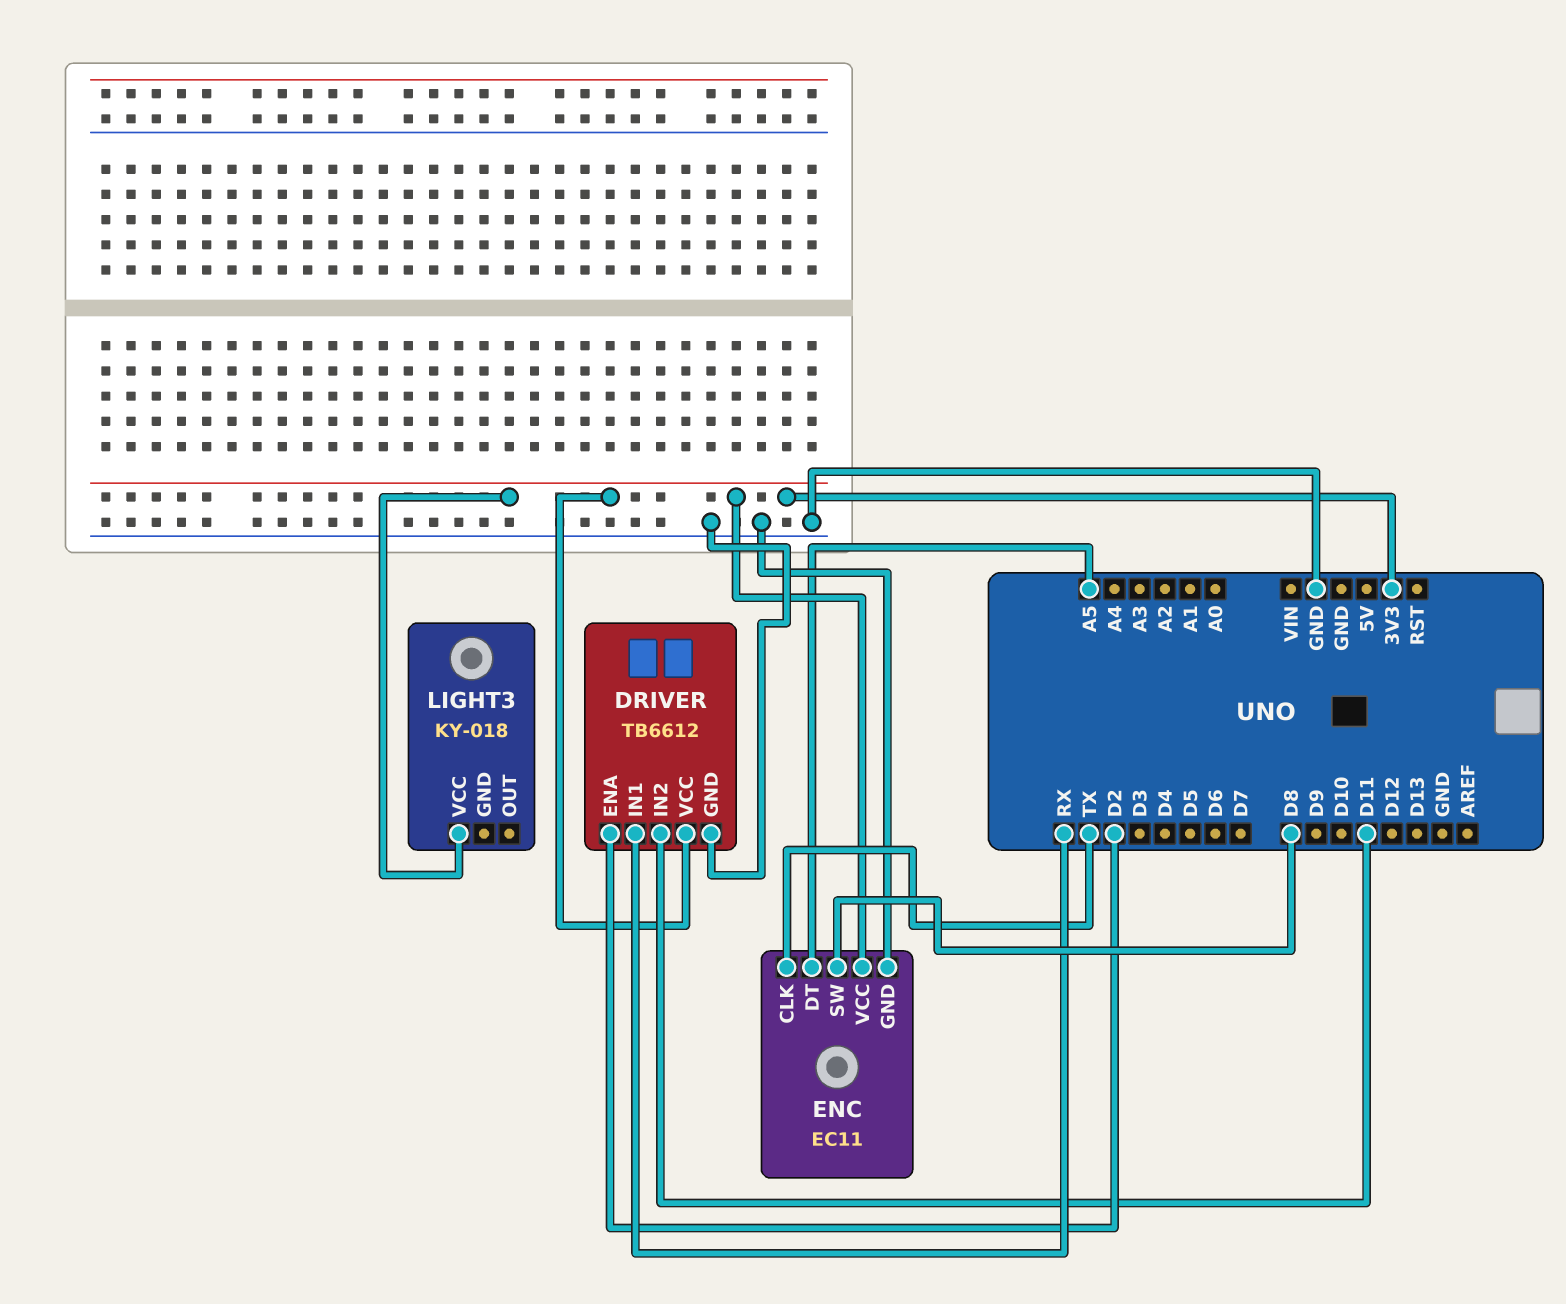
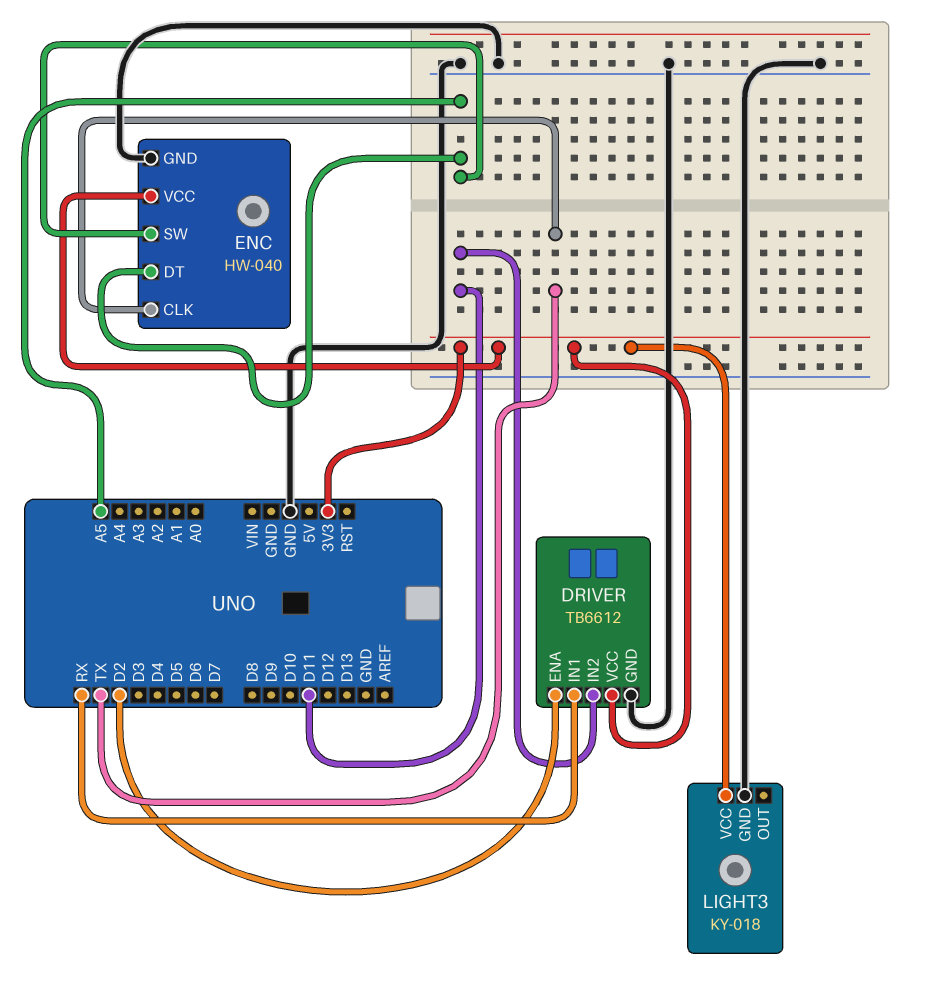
ENC: EC11 -> HW-040
ENC pin SW: D8 -> A5
LIGHT3 pin GND: none -> GND

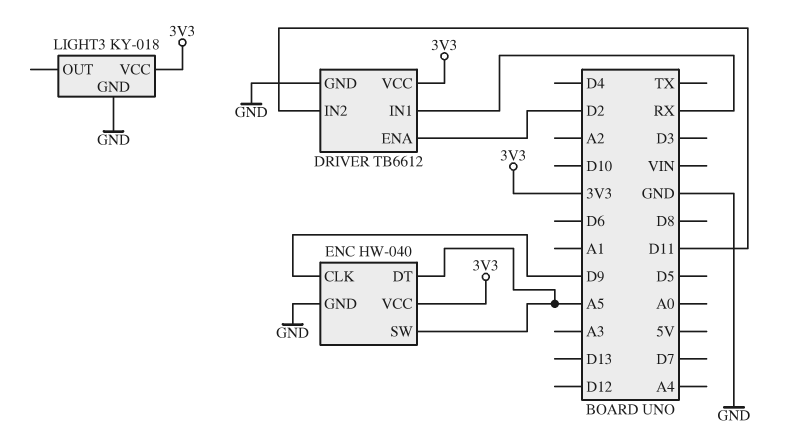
ENC pin CLK: TX -> D9

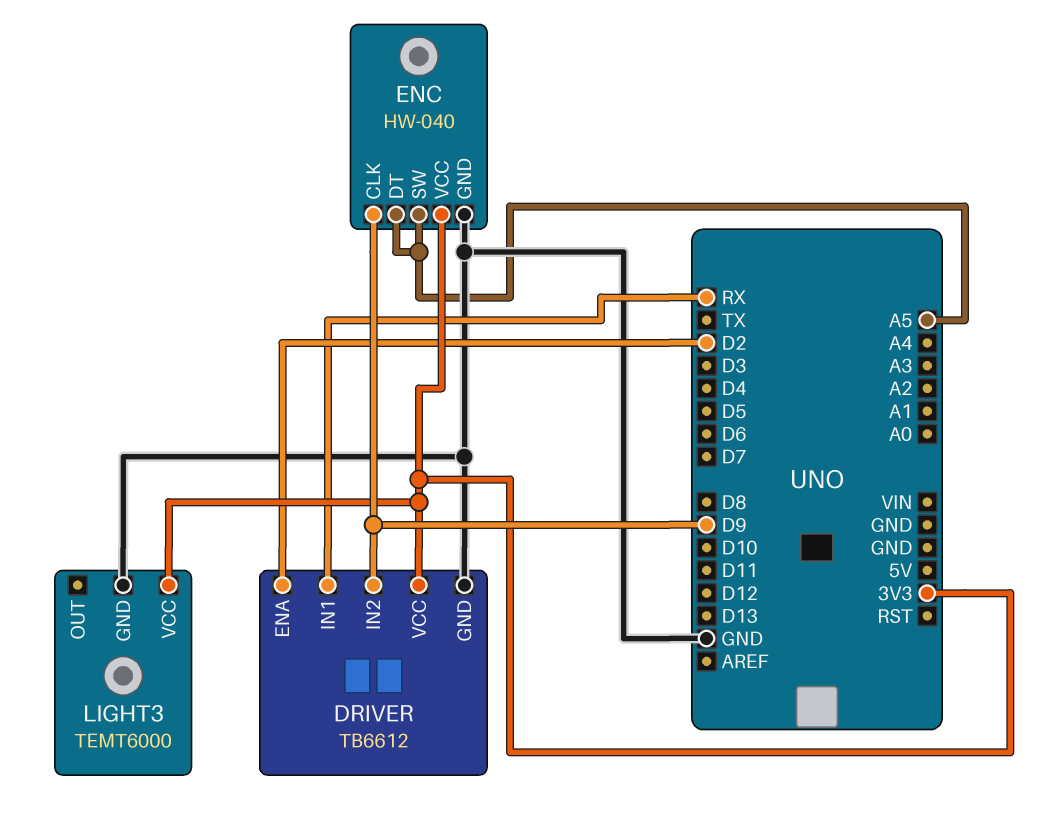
DRIVER pin IN2: D11 -> D9
LIGHT3: KY-018 -> TEMT6000

